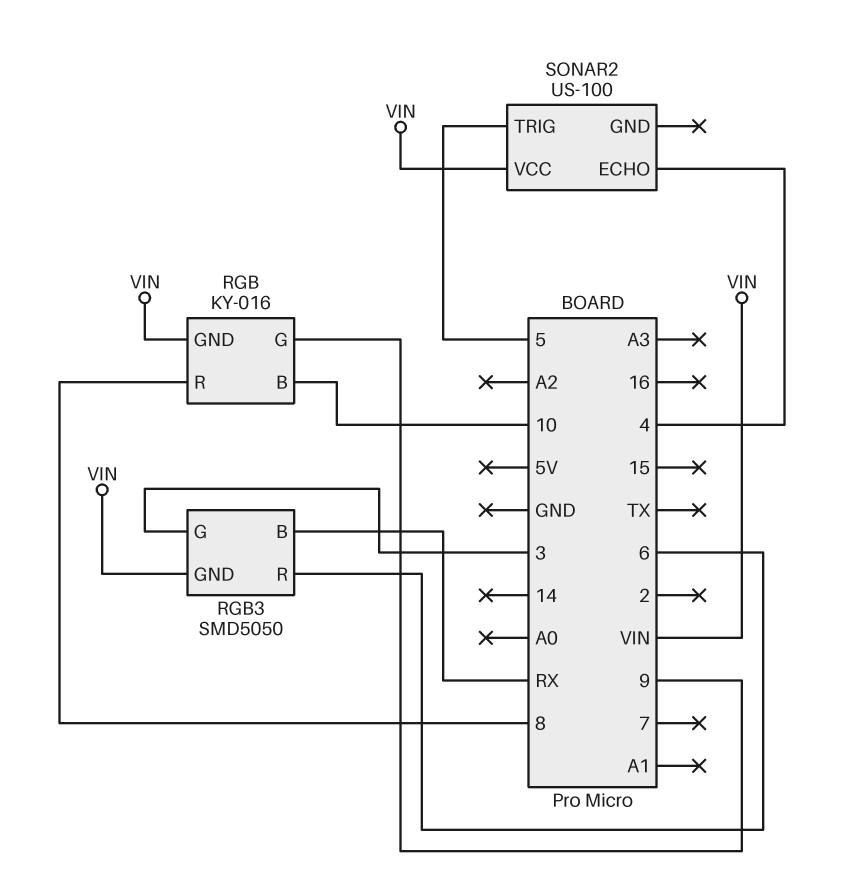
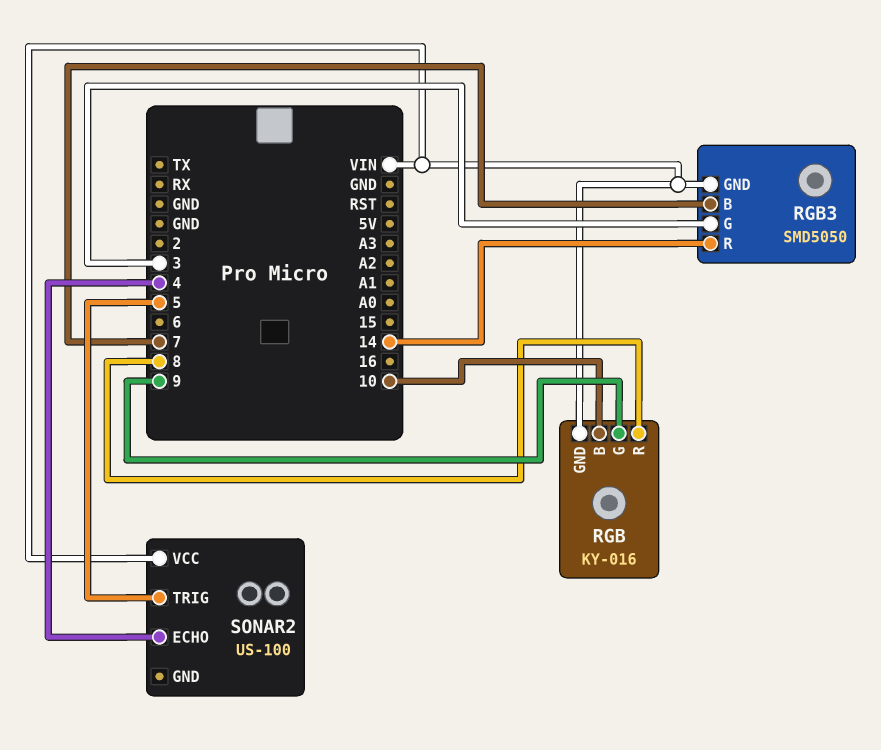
RGB3 pin B: RX -> 7
RGB3 pin R: 6 -> 14

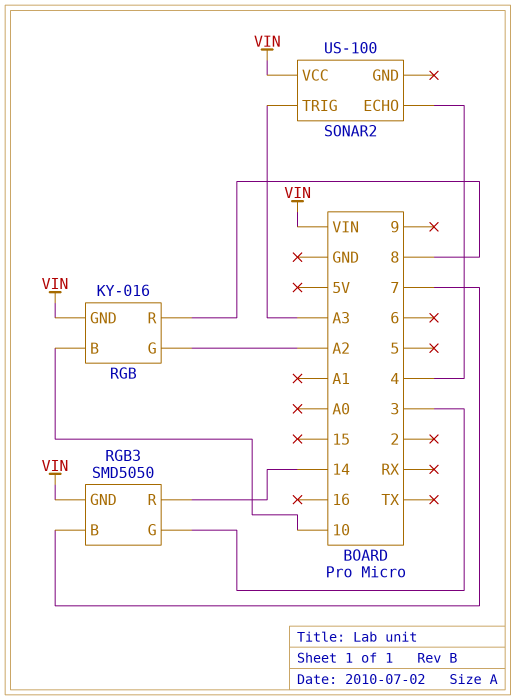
RGB pin G: 9 -> A2
SONAR2 pin TRIG: 5 -> A3

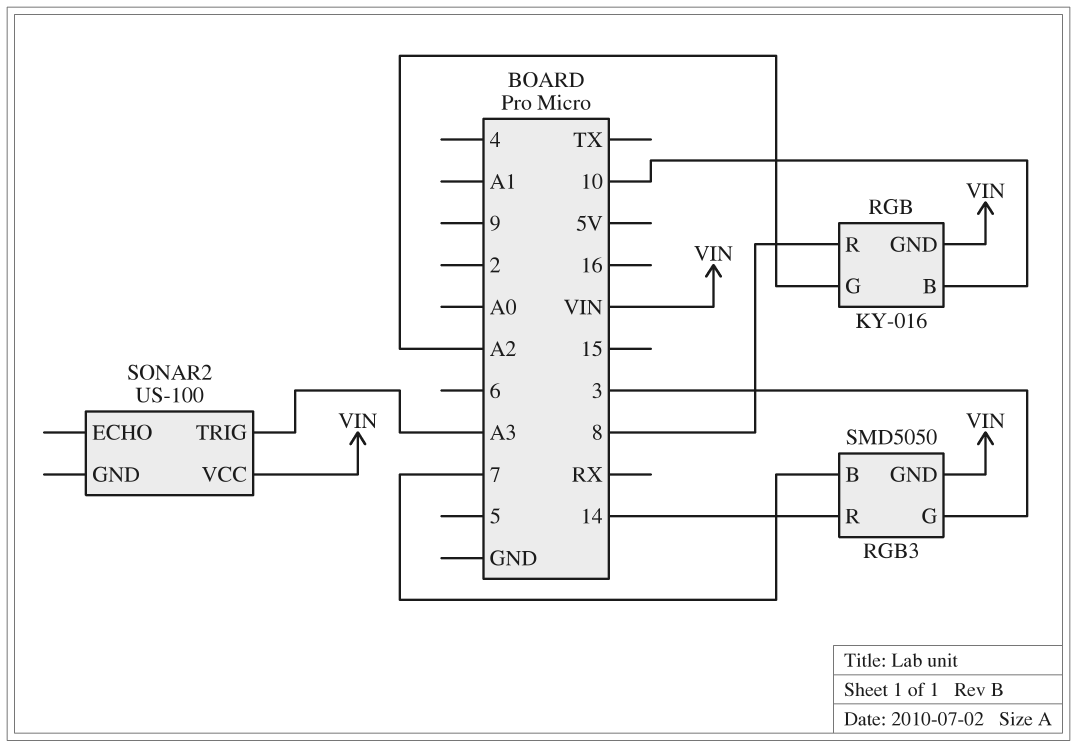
SONAR2 pin ECHO: 4 -> none

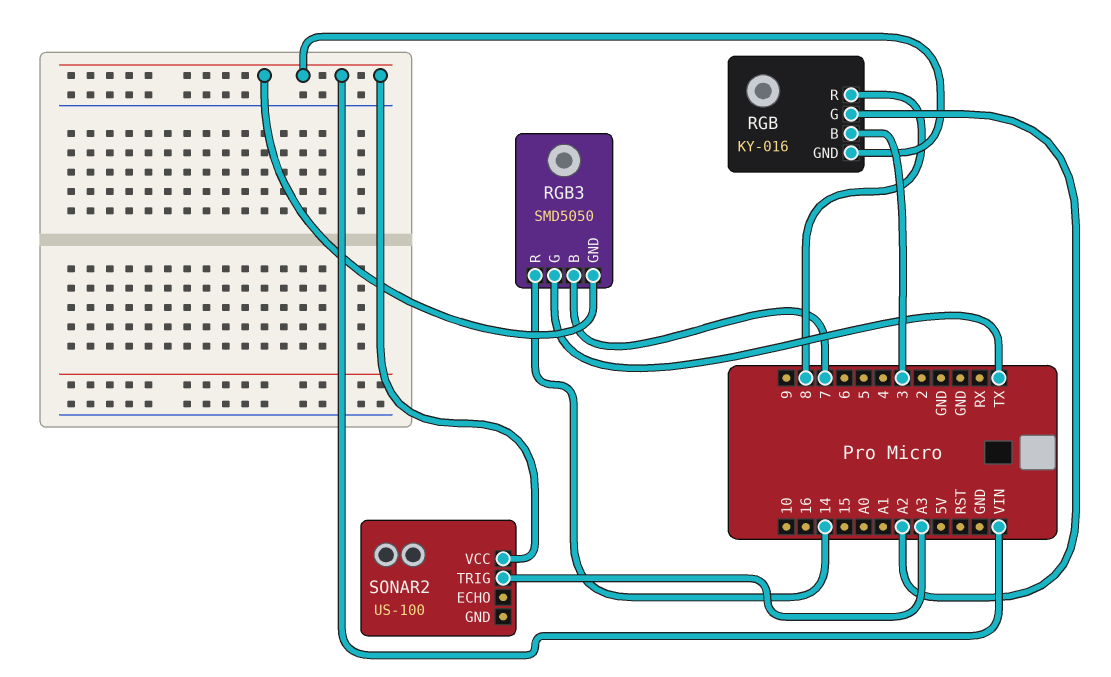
RGB pin B: 10 -> 3
RGB3 pin G: 3 -> TX

